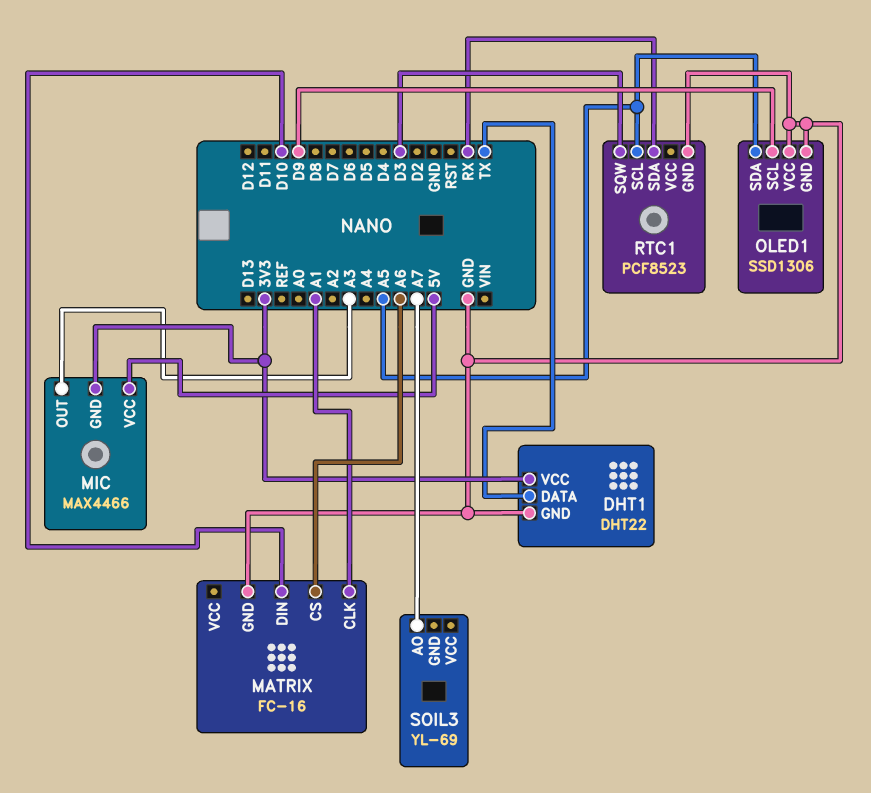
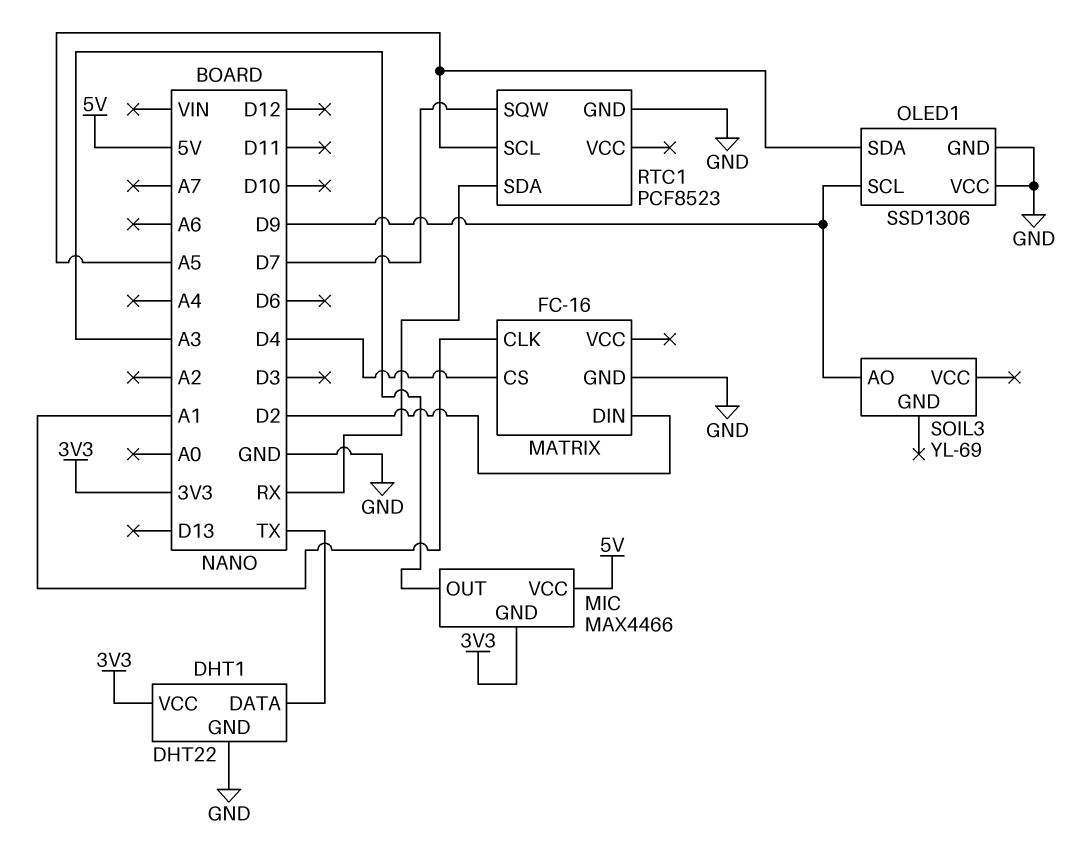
MATRIX pin CS: A6 -> D4
MATRIX pin DIN: D10 -> D2
RTC1 pin SQW: D3 -> D7
SOIL3 pin AO: A7 -> D9

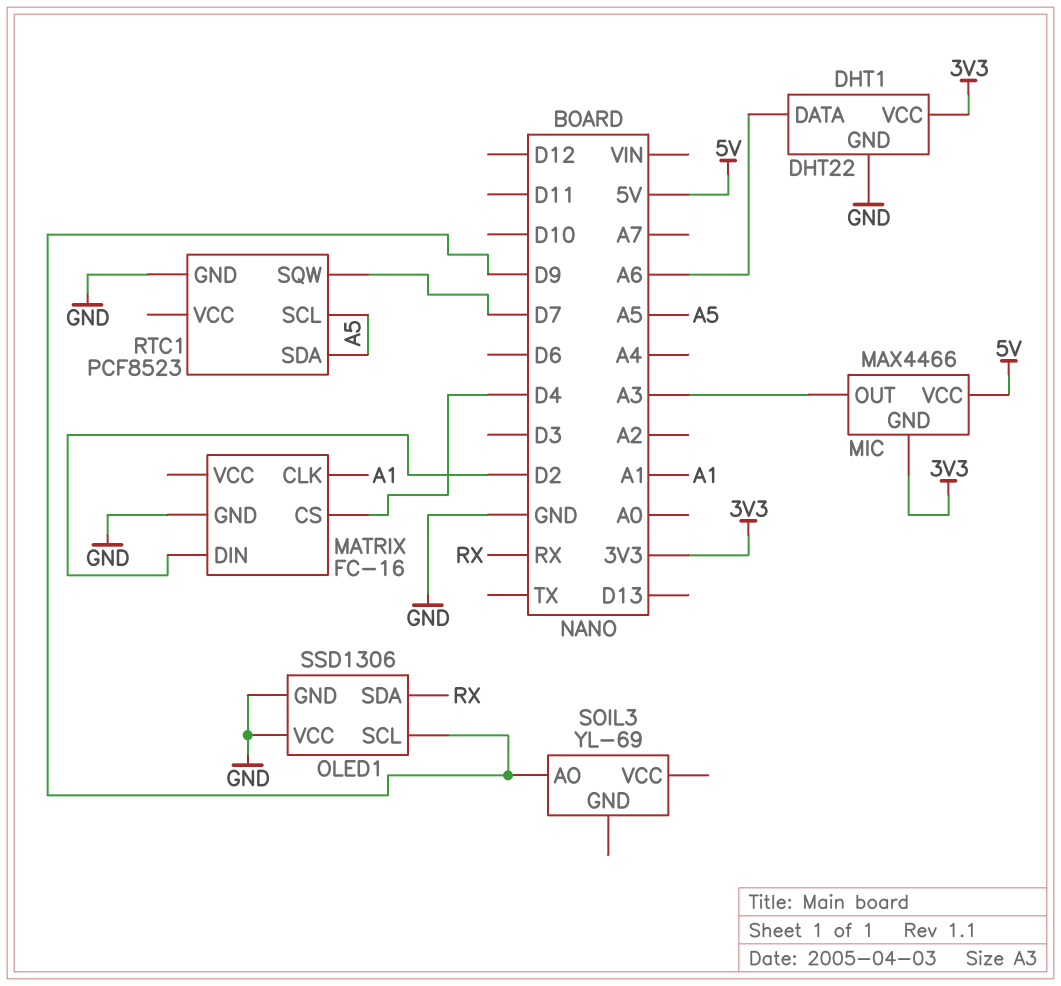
DHT1 pin DATA: TX -> A6
OLED1 pin SDA: A5 -> RX
RTC1 pin SDA: RX -> A5

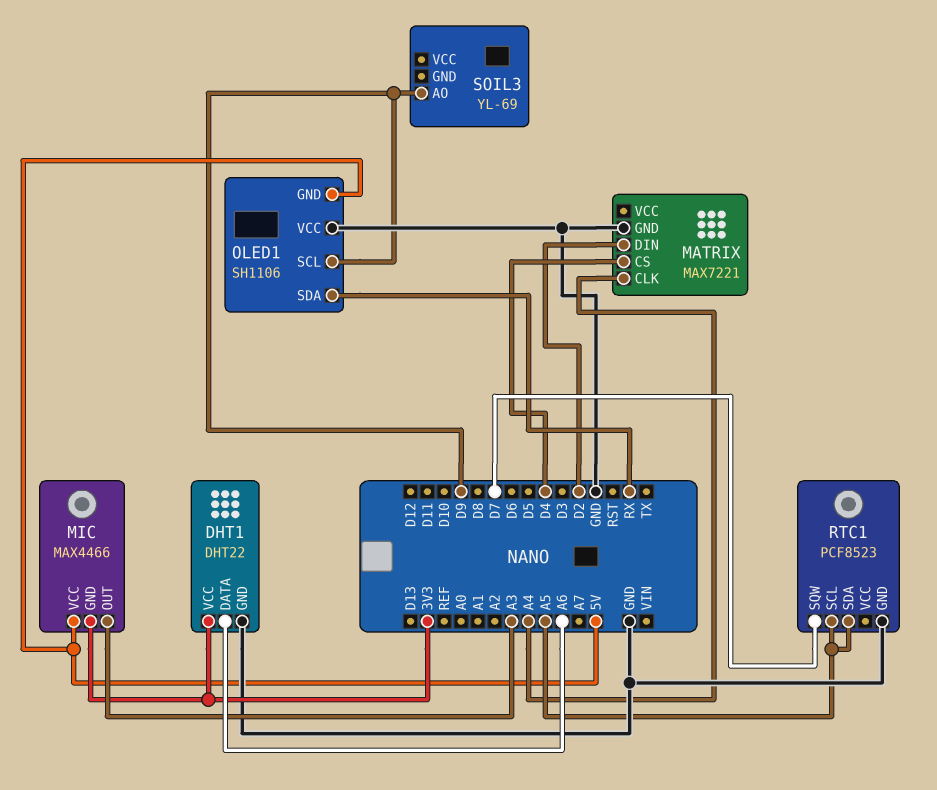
MATRIX: FC-16 -> MAX7221
MATRIX pin CLK: A1 -> A4
OLED1: SSD1306 -> SH1106
OLED1 pin GND: GND -> 5V

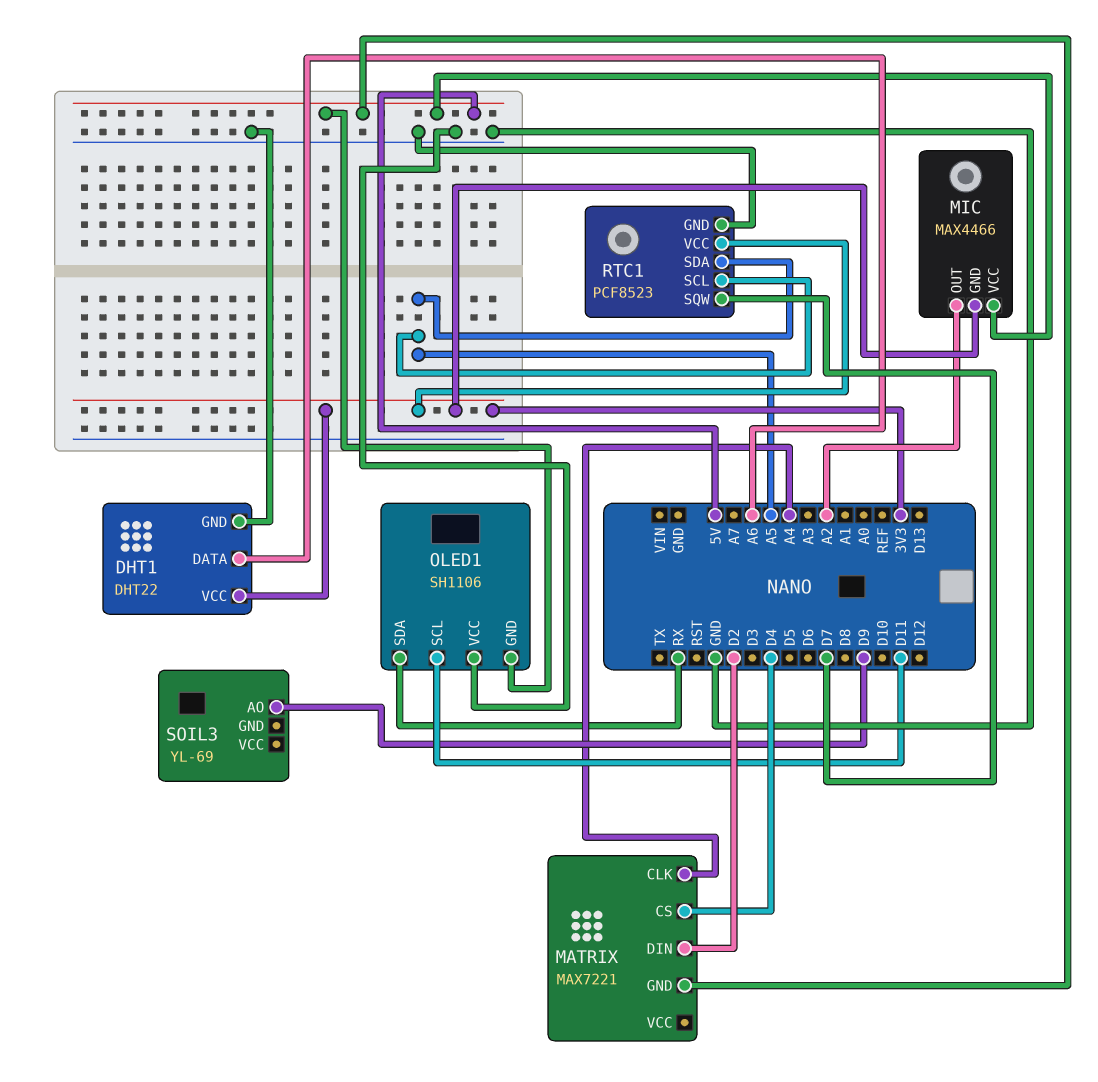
MATRIX pin GND: GND -> 5V
MIC pin OUT: A3 -> A2
OLED1 pin SCL: D9 -> D11
RTC1 pin VCC: none -> 3V3

